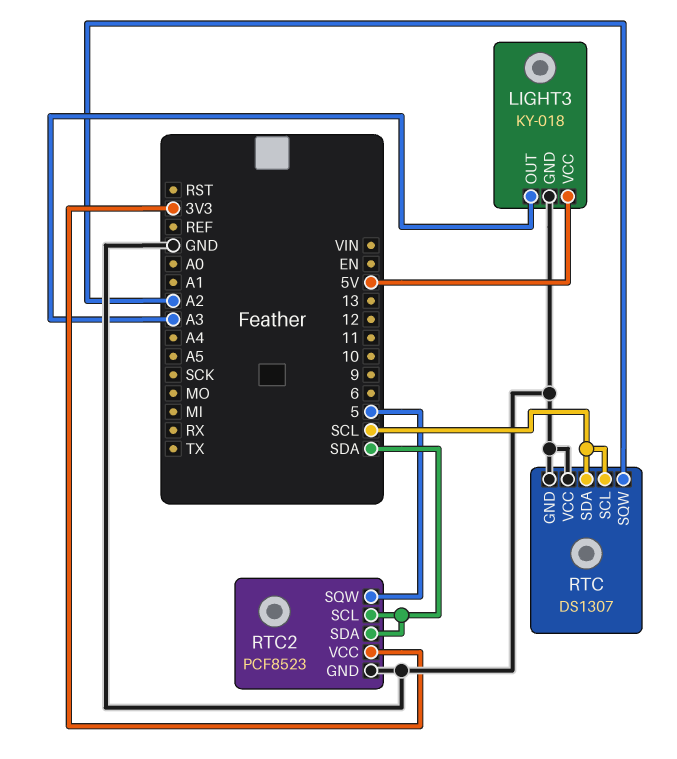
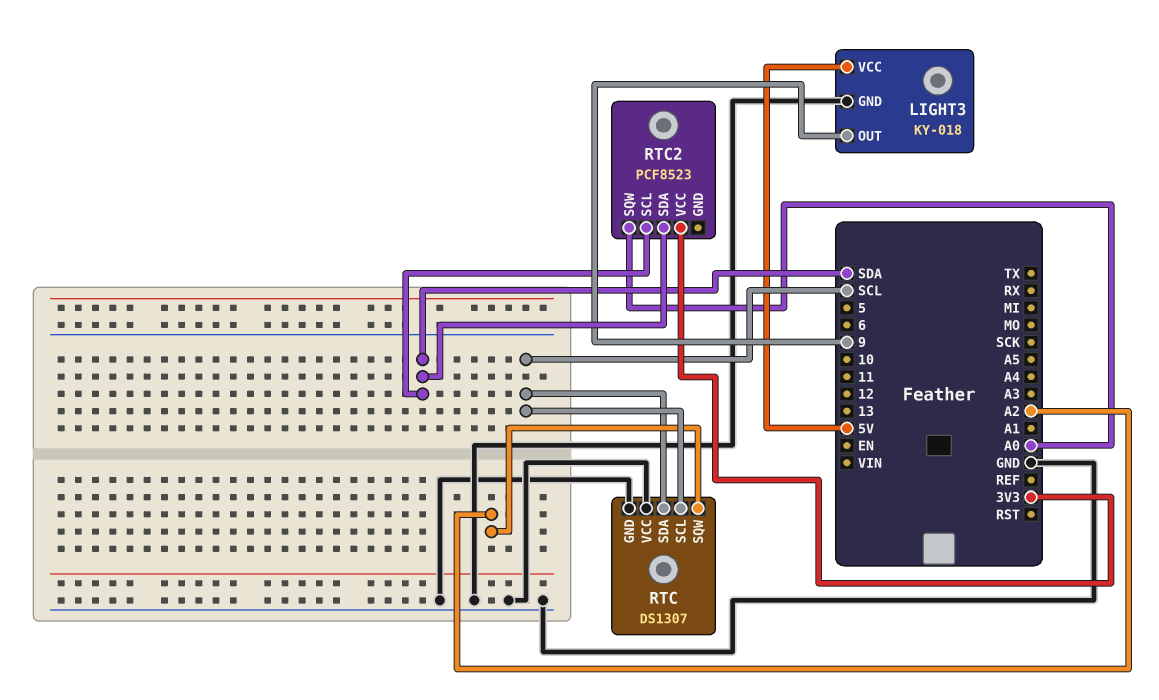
LIGHT3 pin OUT: A3 -> 9
RTC2 pin GND: GND -> none
RTC2 pin SQW: 5 -> A0

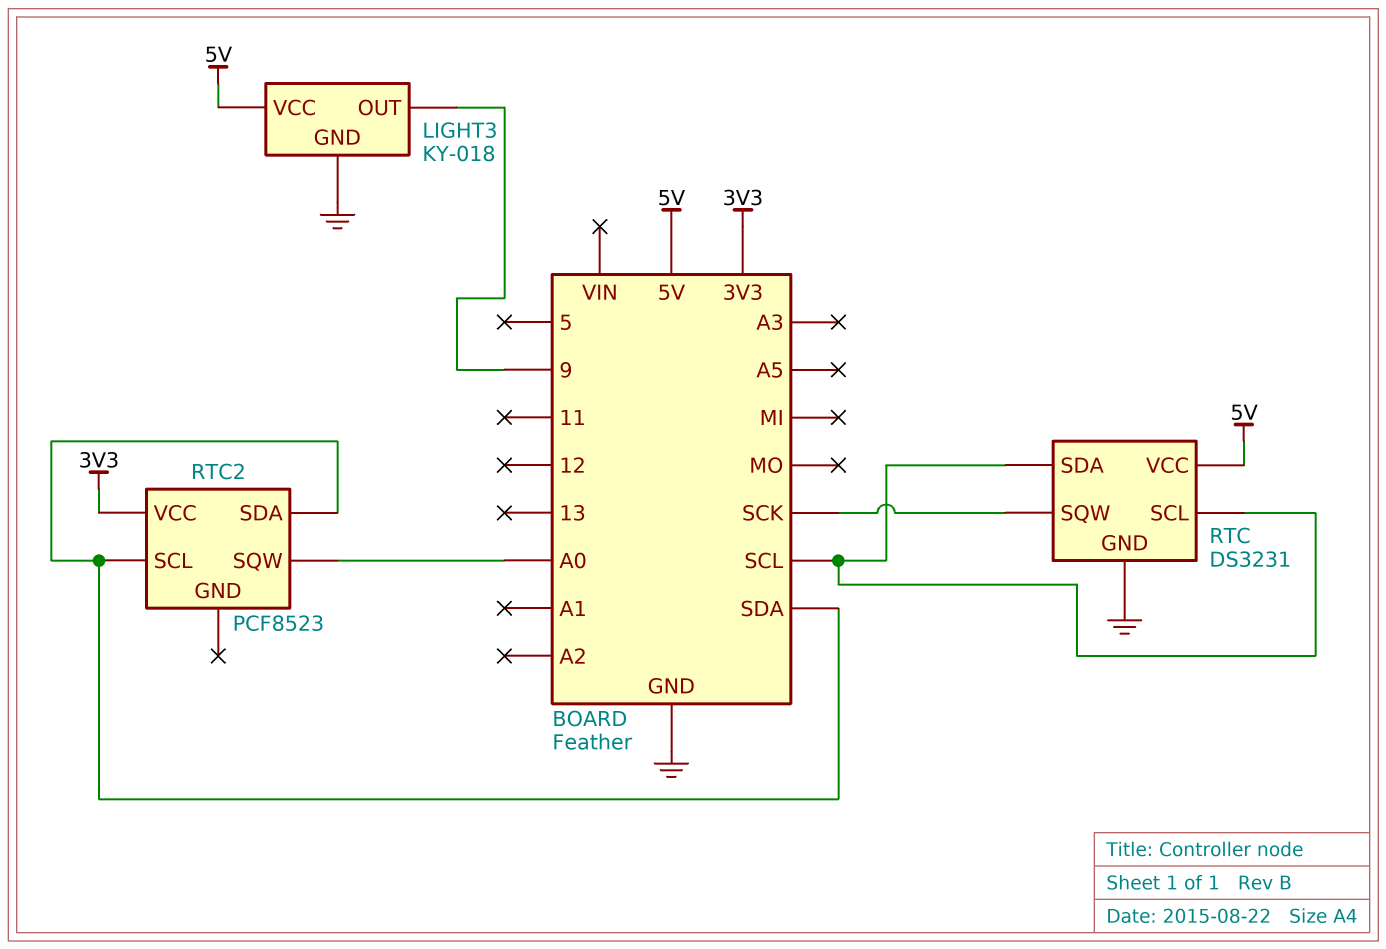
RTC: DS1307 -> DS3231
RTC pin SQW: A2 -> SCK
RTC pin VCC: GND -> 5V

